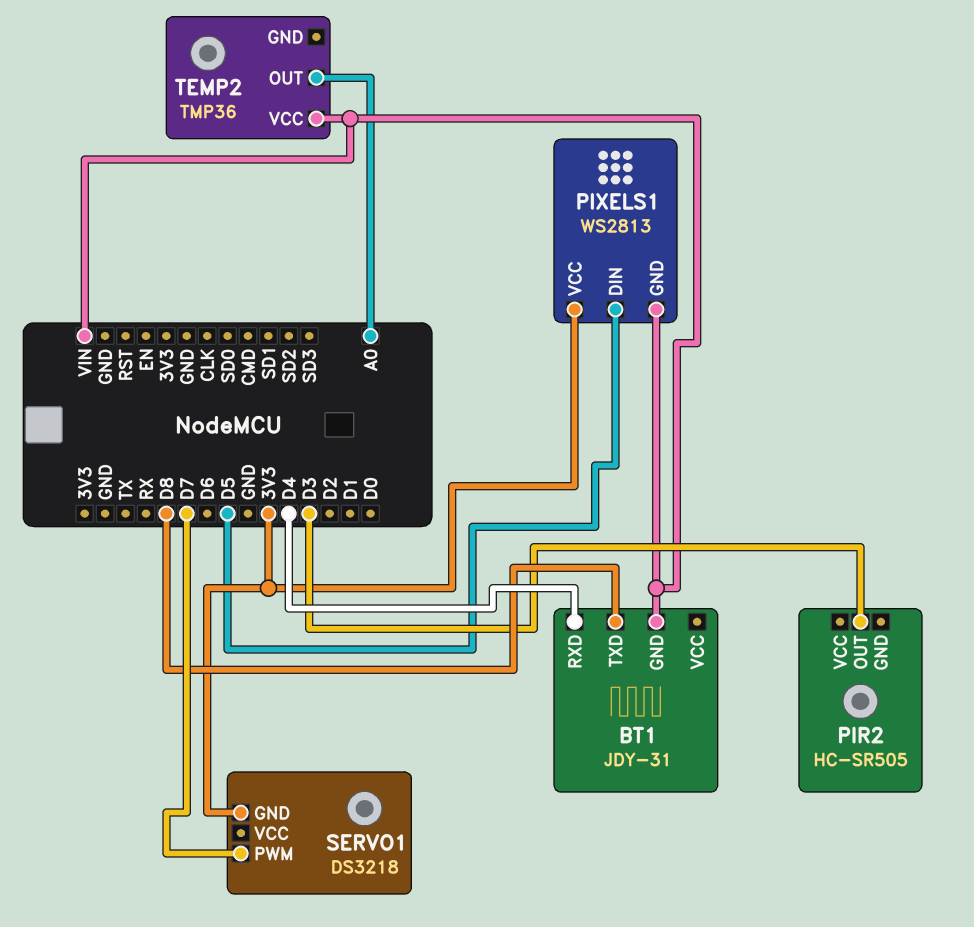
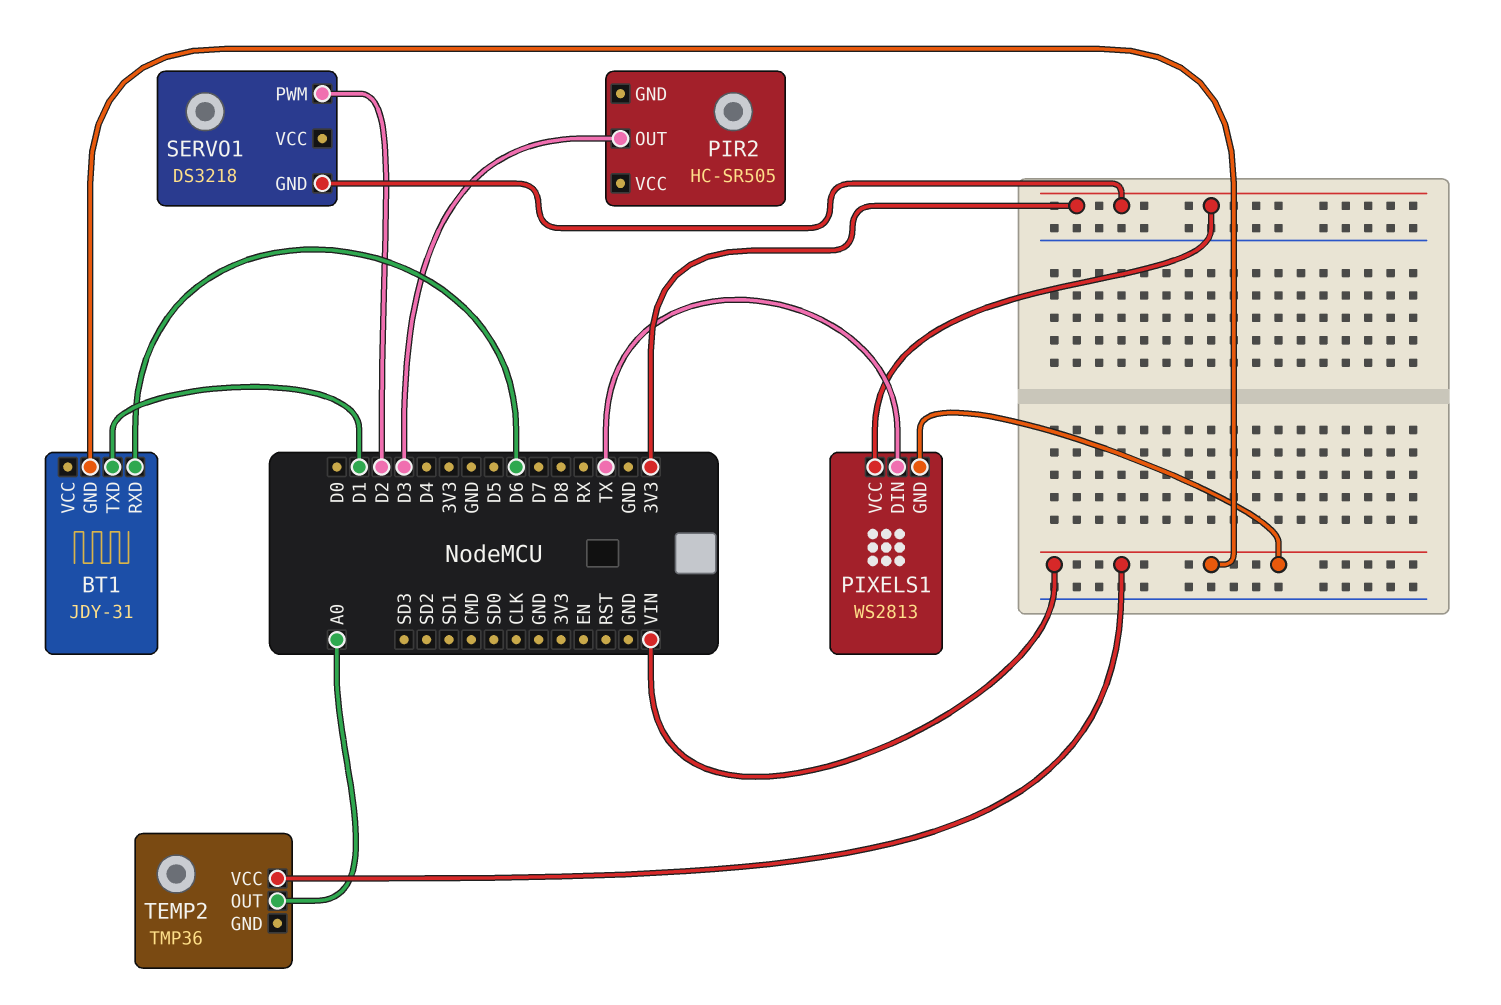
BT1 pin RXD: D4 -> D6
BT1 pin TXD: D8 -> D1
PIXELS1 pin DIN: D5 -> TX
SERVO1 pin PWM: D7 -> D2

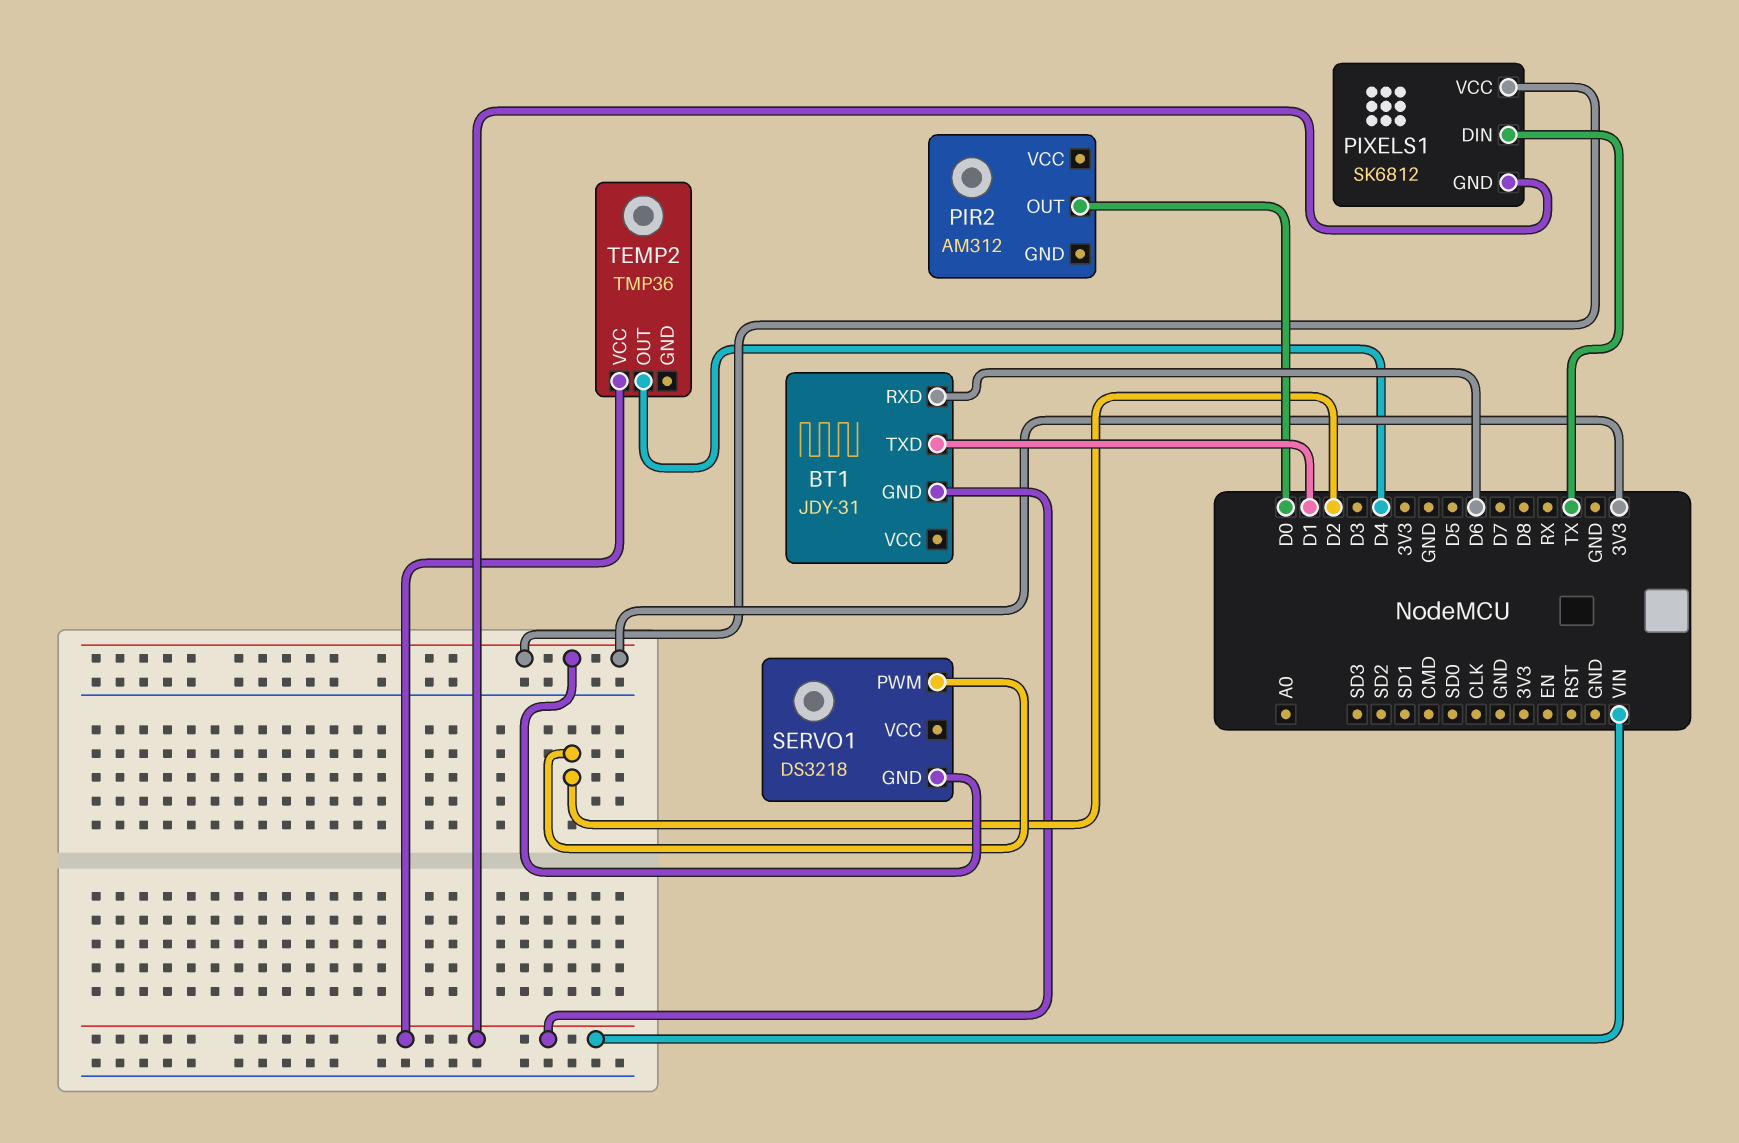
PIR2: HC-SR505 -> AM312
PIR2 pin OUT: D3 -> D0
PIXELS1: WS2813 -> SK6812
TEMP2 pin OUT: A0 -> D4

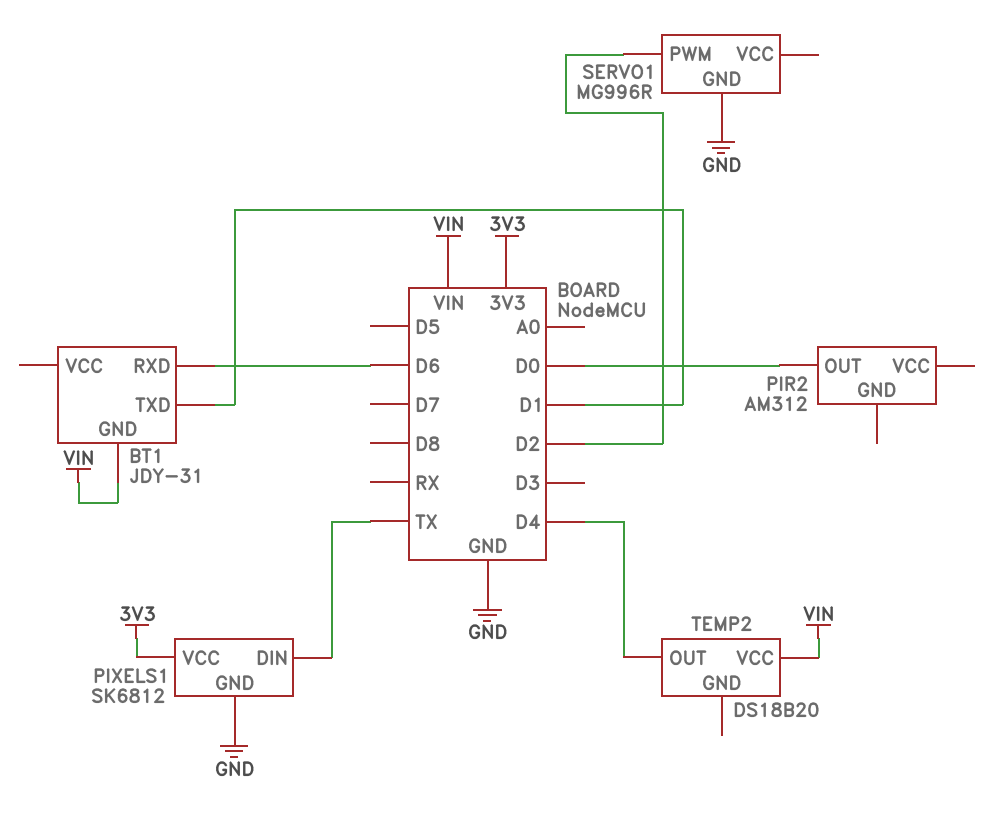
PIXELS1 pin GND: VIN -> GND
SERVO1: DS3218 -> MG996R
SERVO1 pin GND: 3V3 -> GND
TEMP2: TMP36 -> DS18B20

